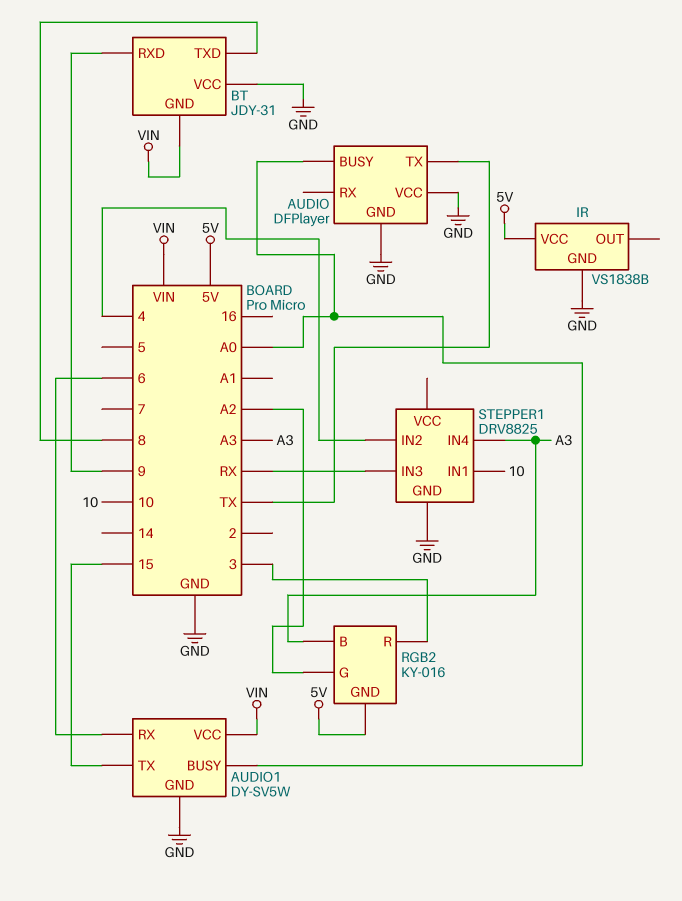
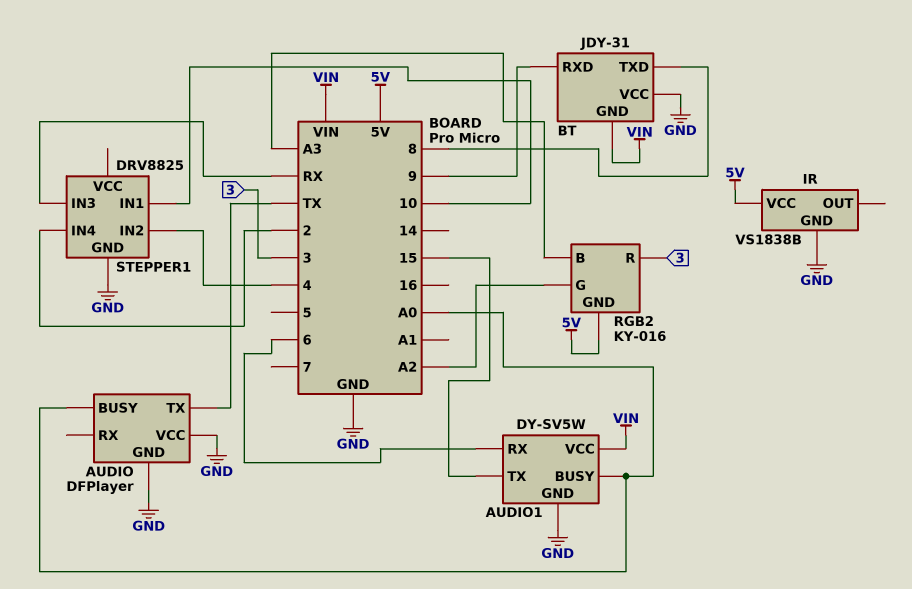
STEPPER1 pin IN4: A3 -> 2

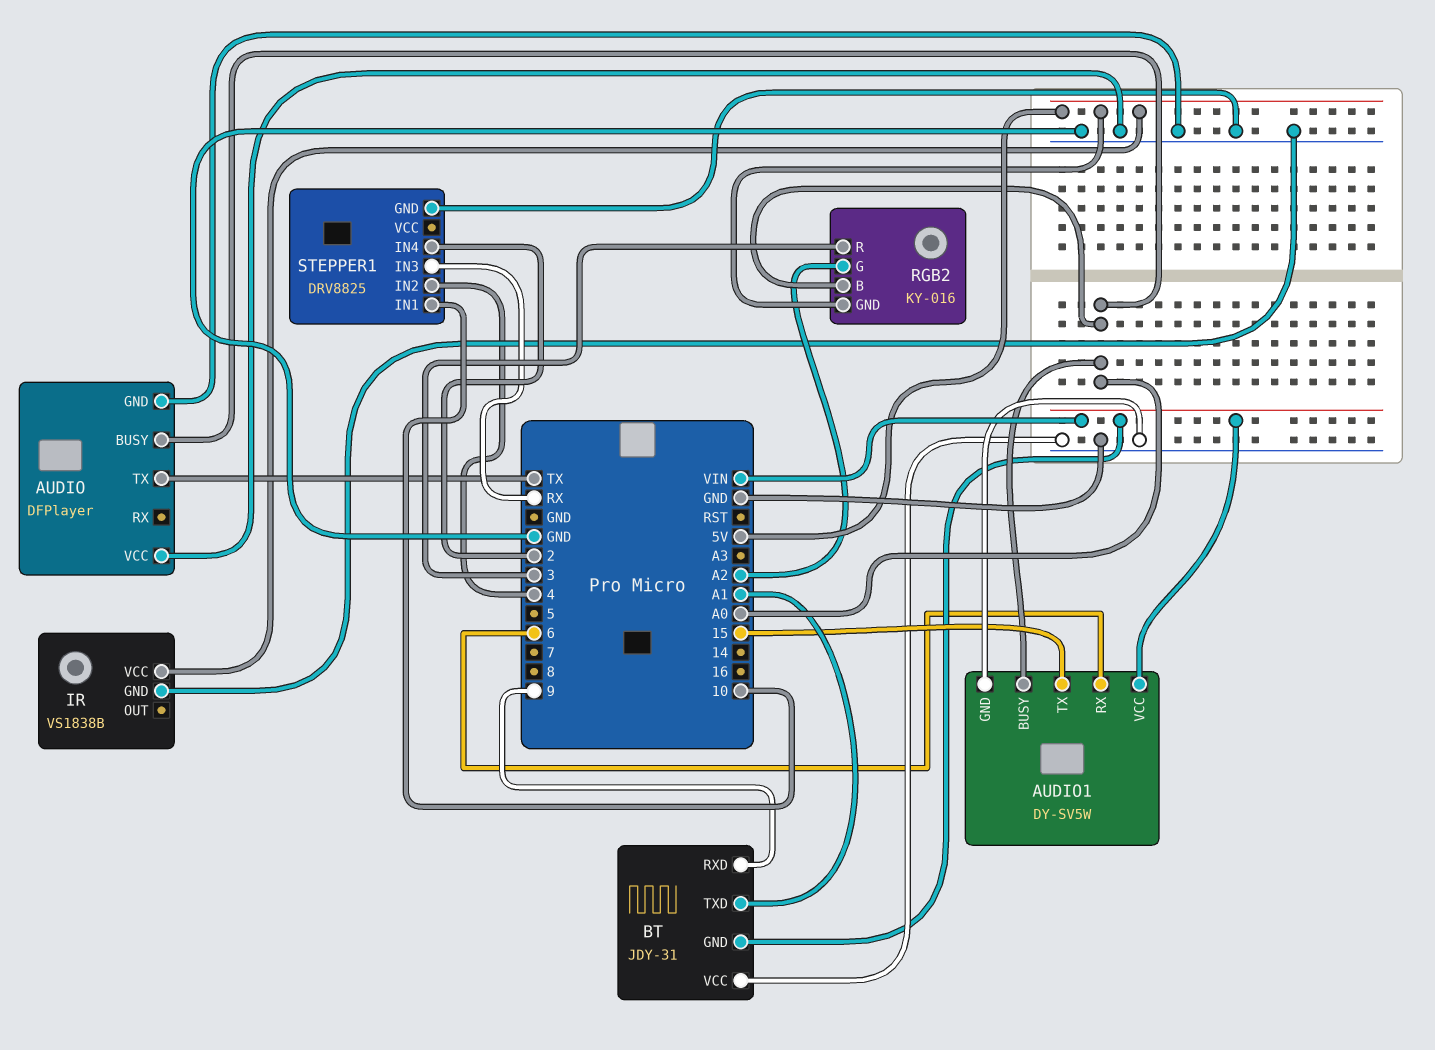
BT pin TXD: 8 -> A1
RGB2 pin B: A3 -> A0

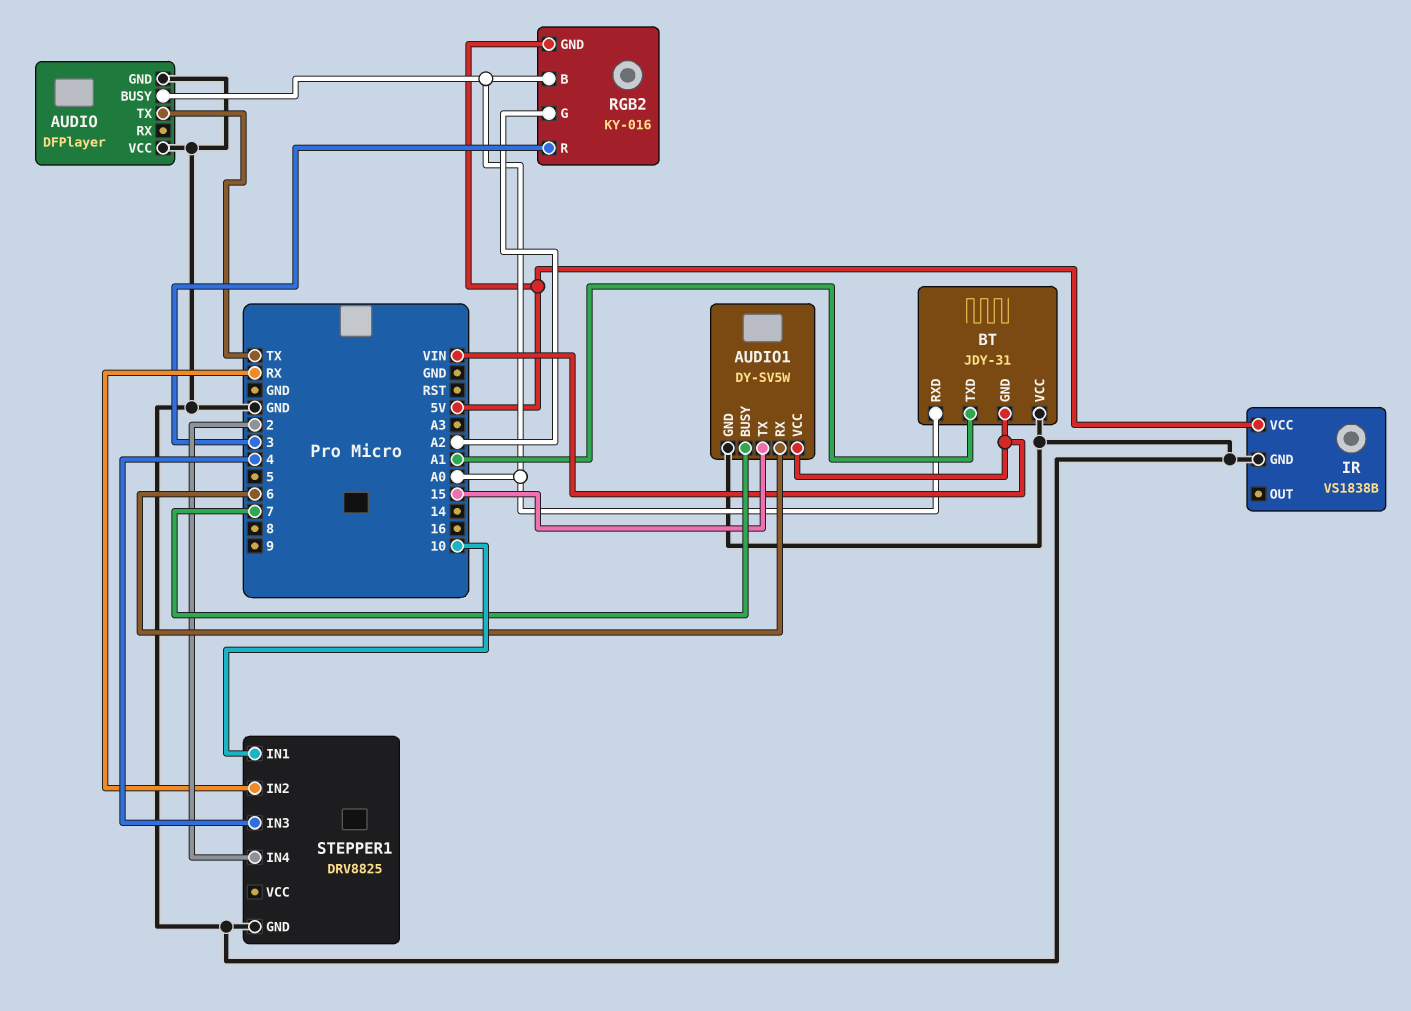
AUDIO1 pin BUSY: A0 -> 7
BT pin RXD: 9 -> A0
STEPPER1 pin IN2: 4 -> RX
STEPPER1 pin IN3: RX -> 4

